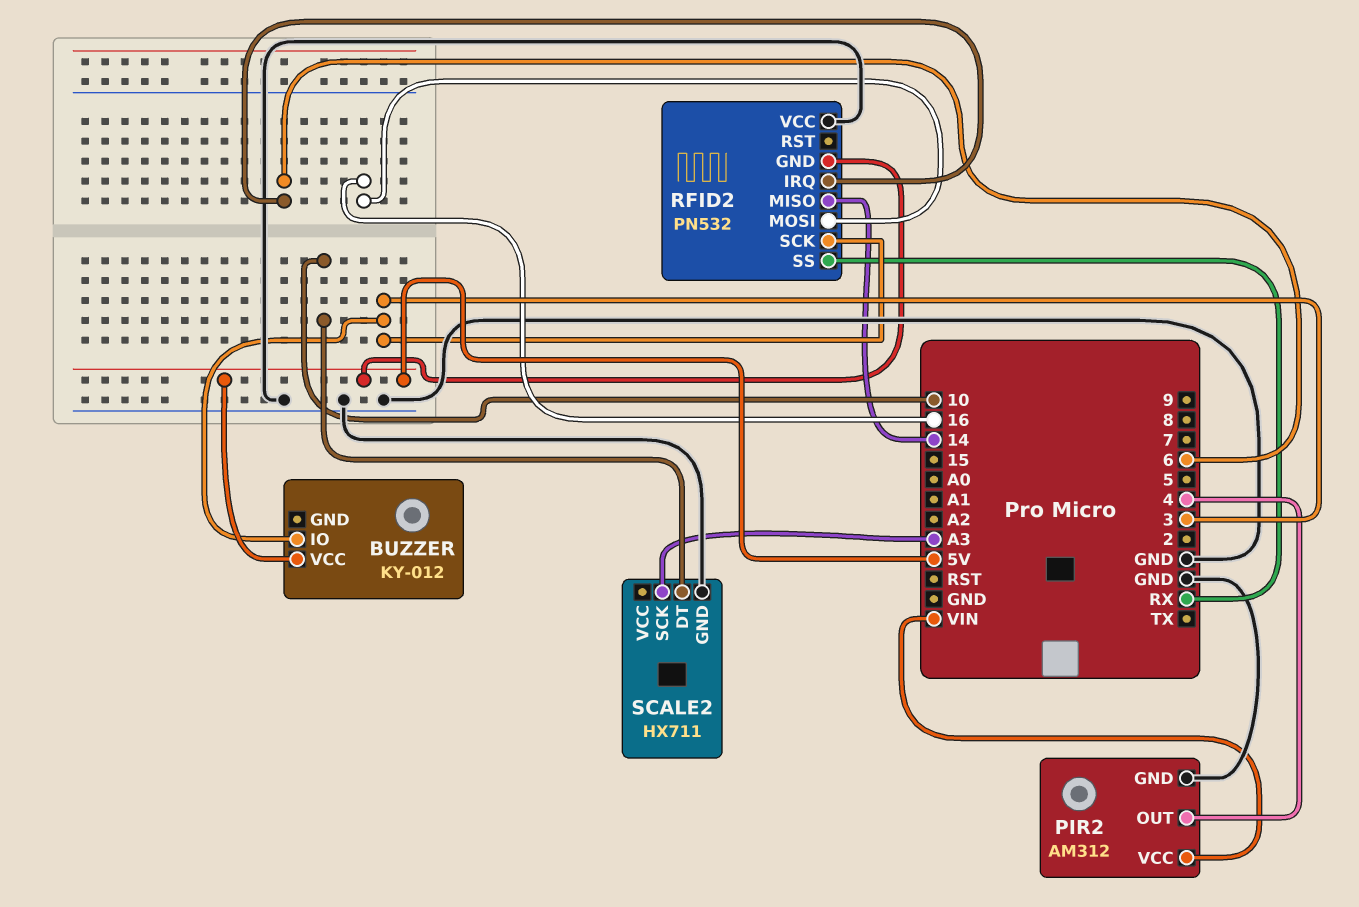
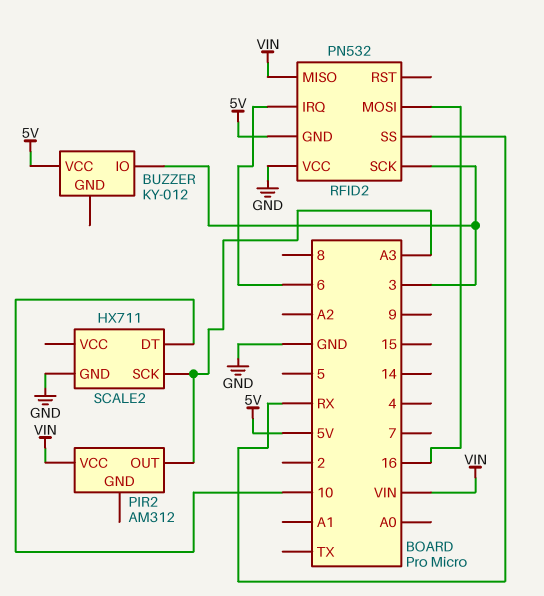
PIR2 pin GND: GND -> none
PIR2 pin OUT: 4 -> A3
RFID2 pin MISO: 14 -> VIN

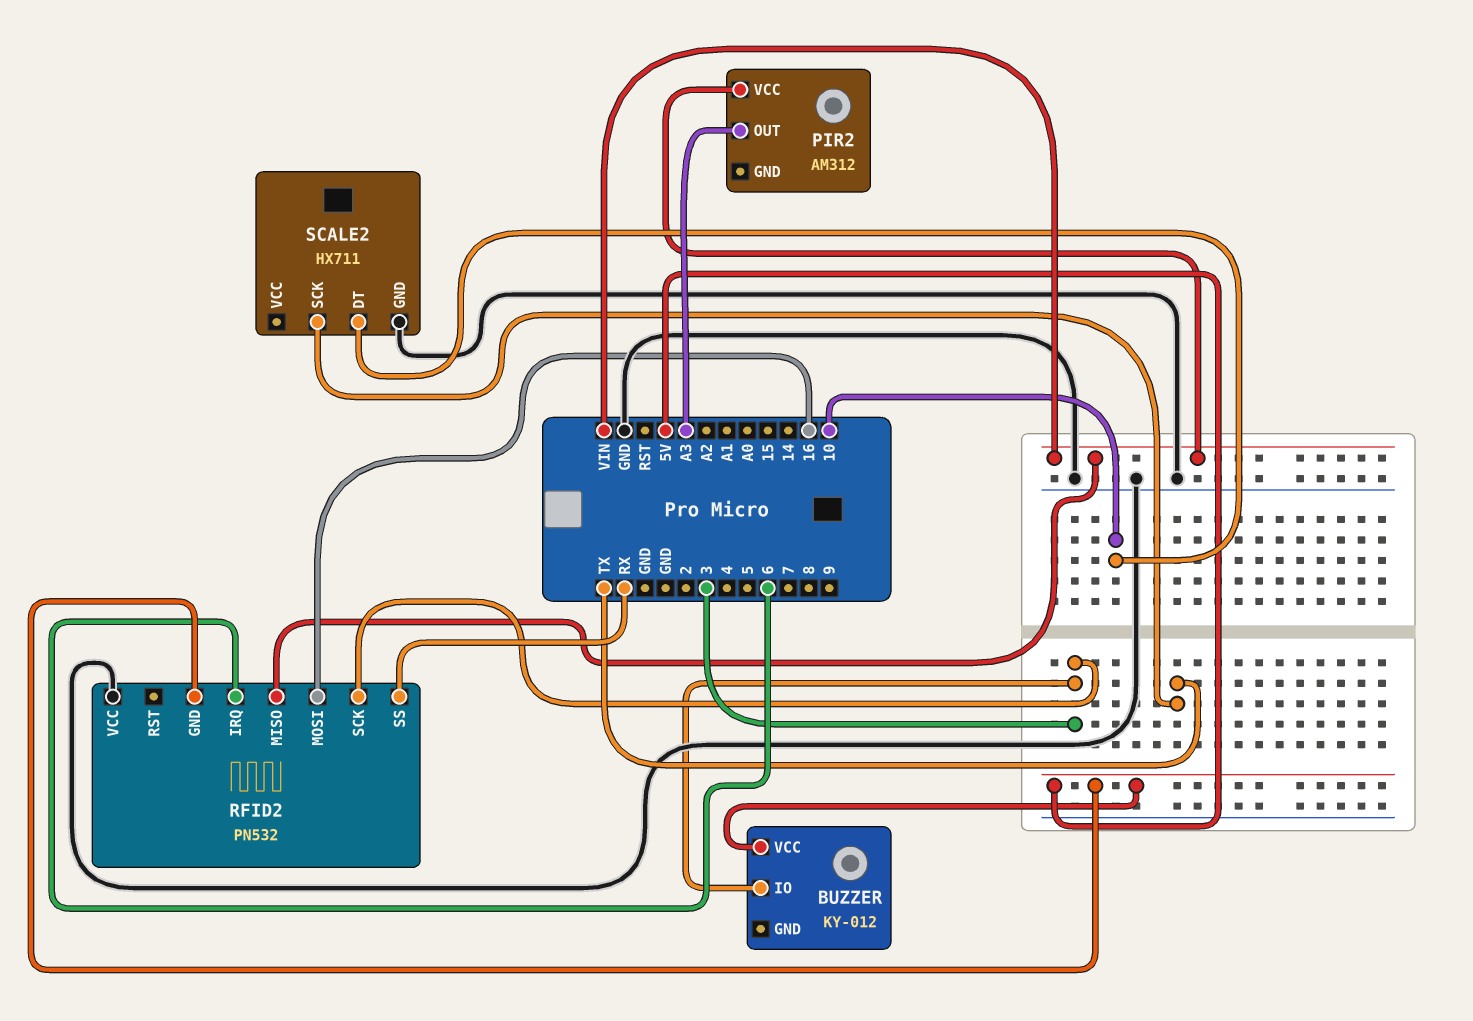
SCALE2 pin SCK: A3 -> TX

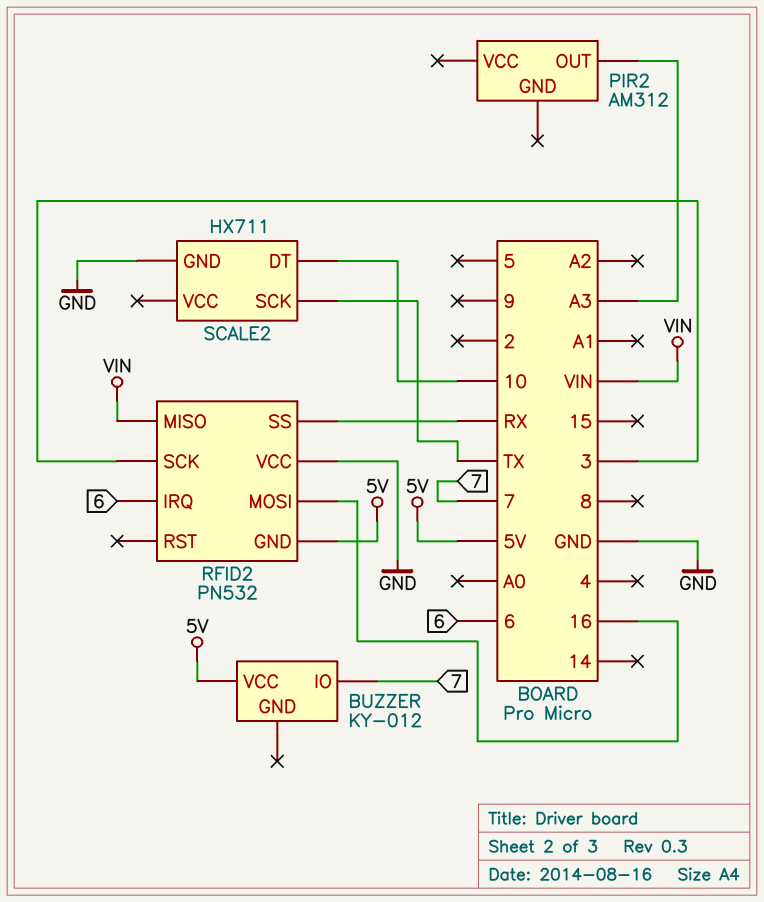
BUZZER pin IO: 3 -> 7
PIR2 pin VCC: VIN -> none

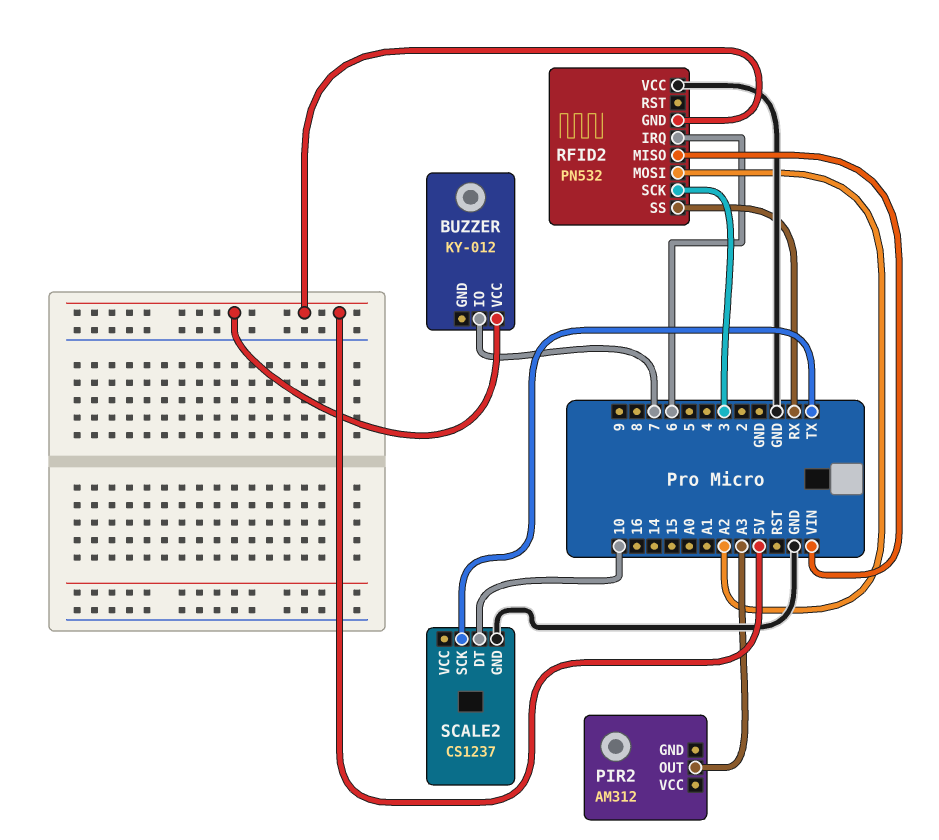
RFID2 pin MOSI: 16 -> A2
SCALE2: HX711 -> CS1237

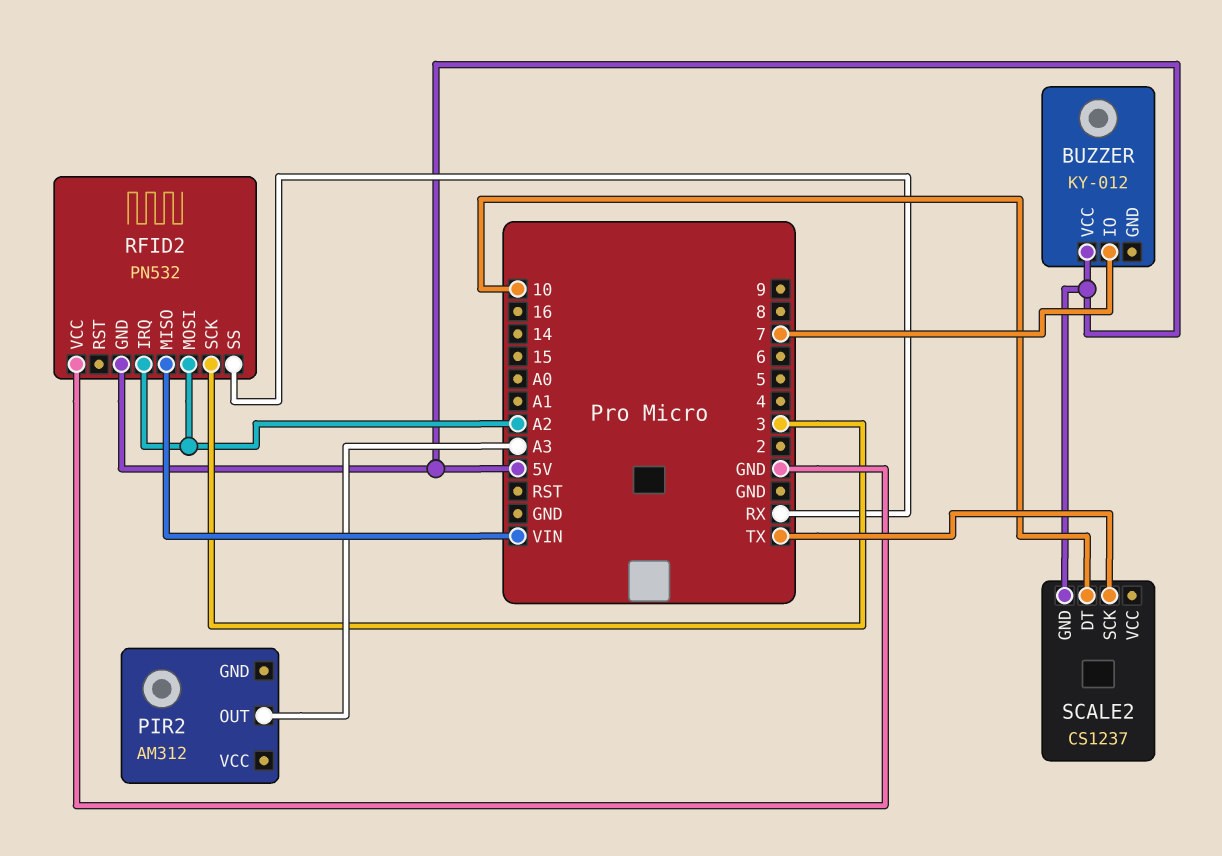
RFID2 pin IRQ: 6 -> A2
SCALE2 pin GND: GND -> 5V

